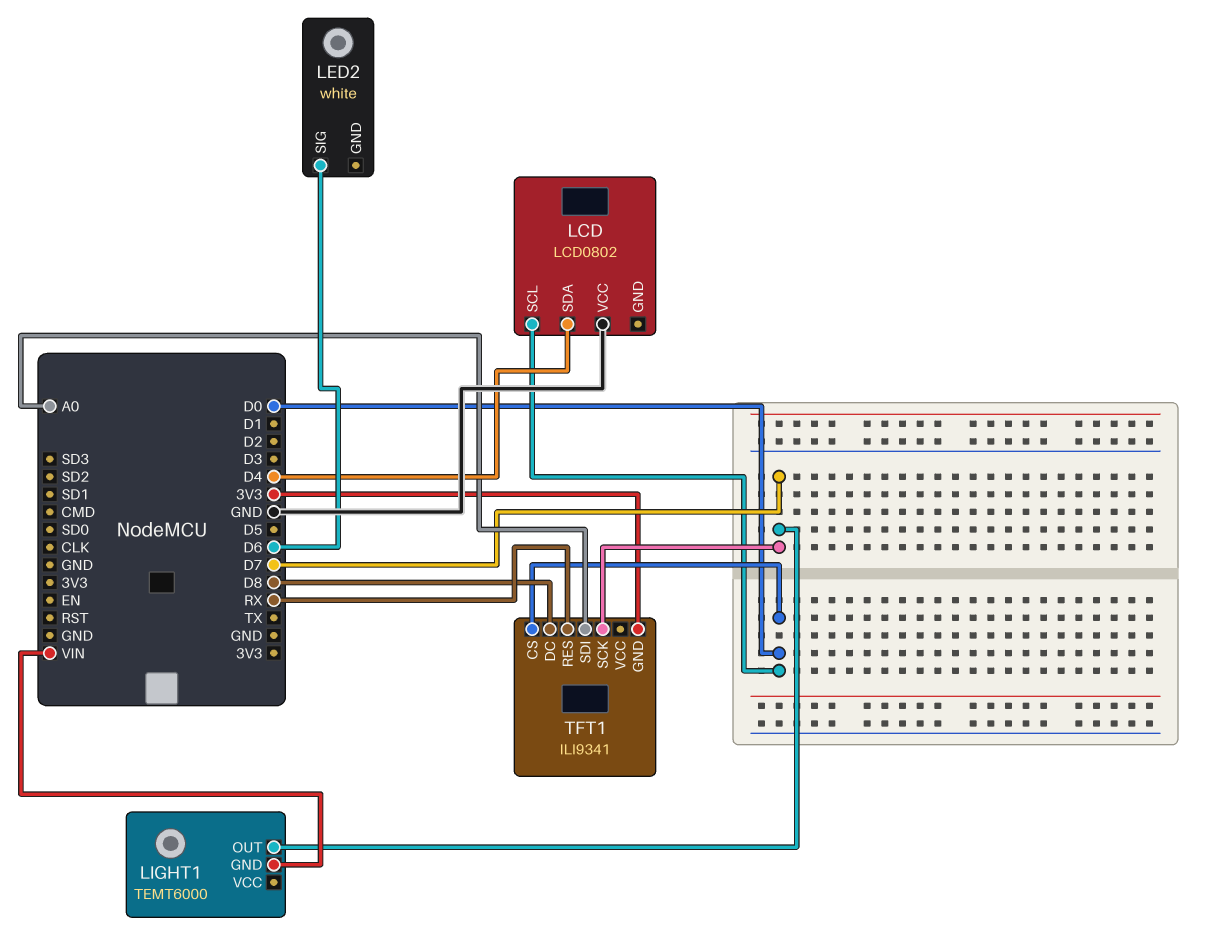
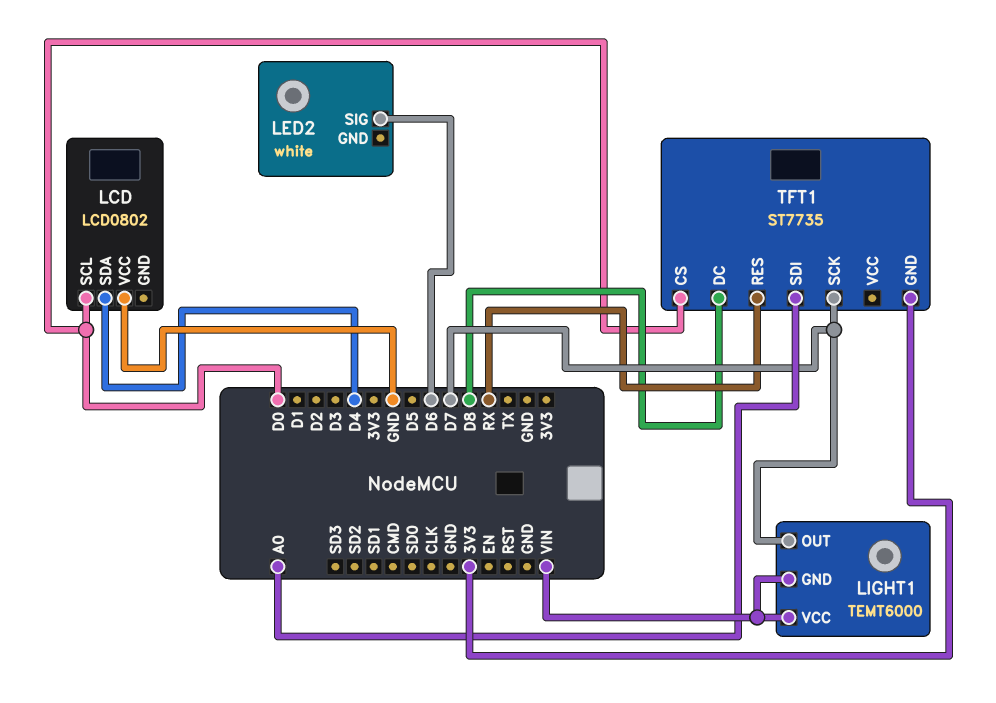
LIGHT1 pin VCC: none -> VIN
TFT1: ILI9341 -> ST7735

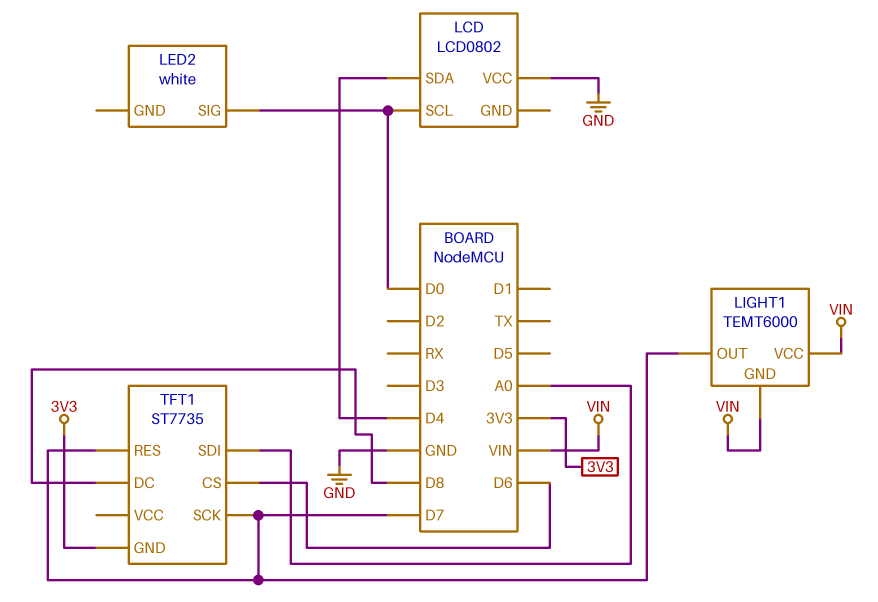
LED2 pin SIG: D6 -> D0
TFT1 pin CS: D0 -> D6
TFT1 pin RES: RX -> D7

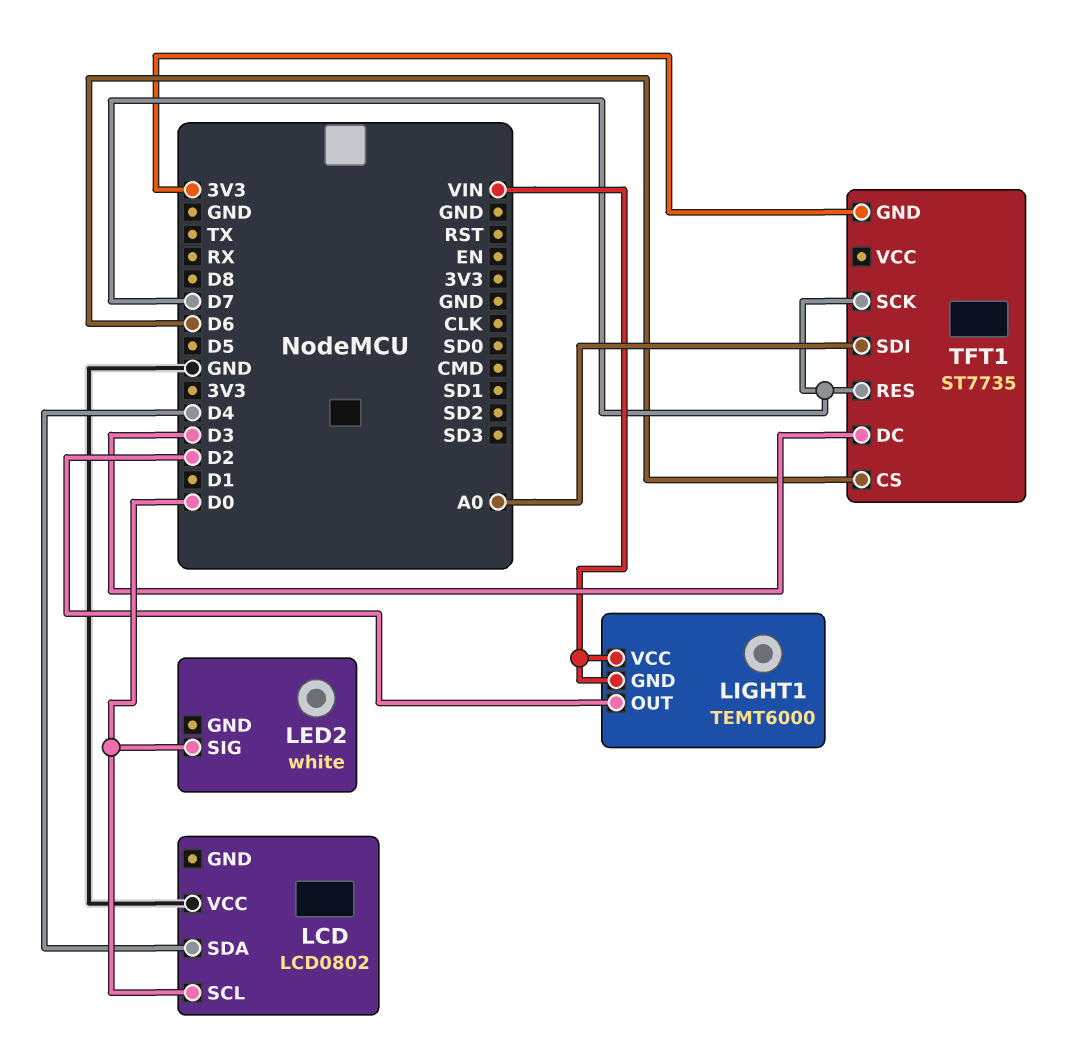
LIGHT1 pin OUT: D7 -> D2
TFT1 pin DC: D8 -> D3

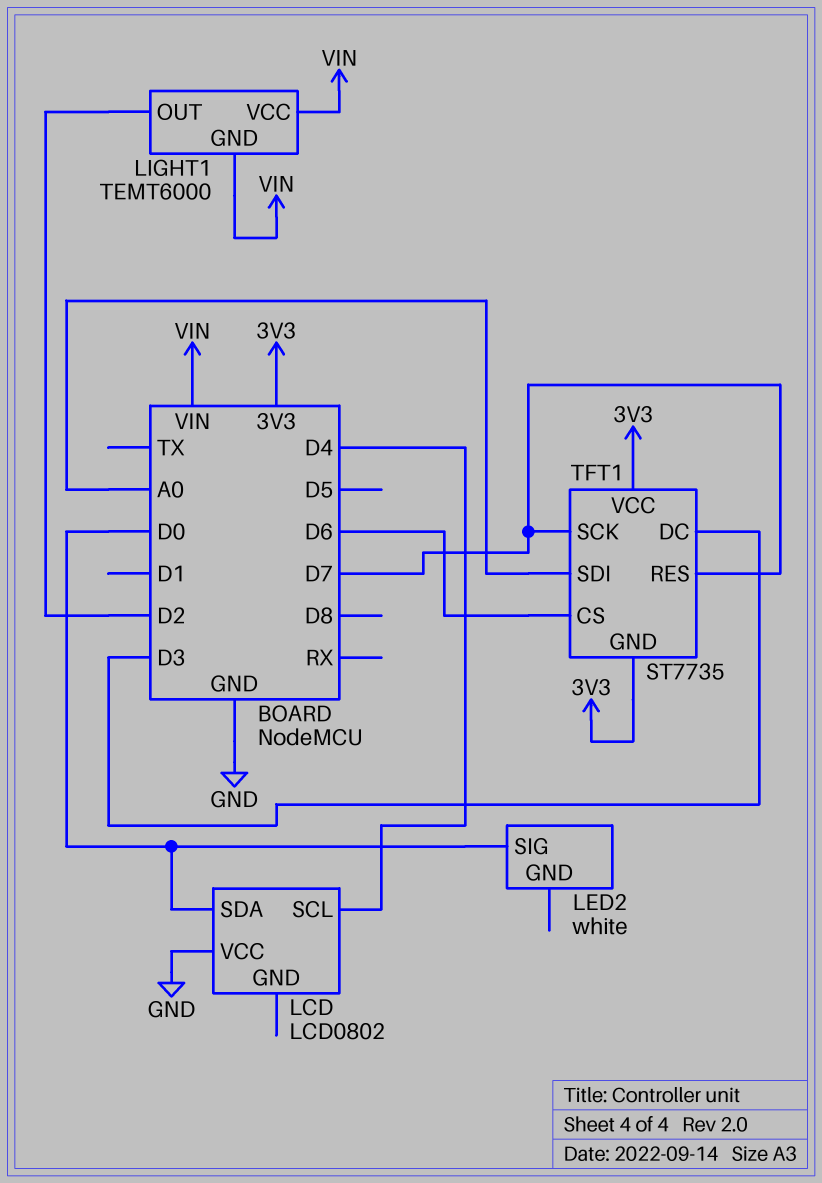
LCD pin SCL: D0 -> D4
LCD pin SDA: D4 -> D0
TFT1 pin VCC: none -> 3V3

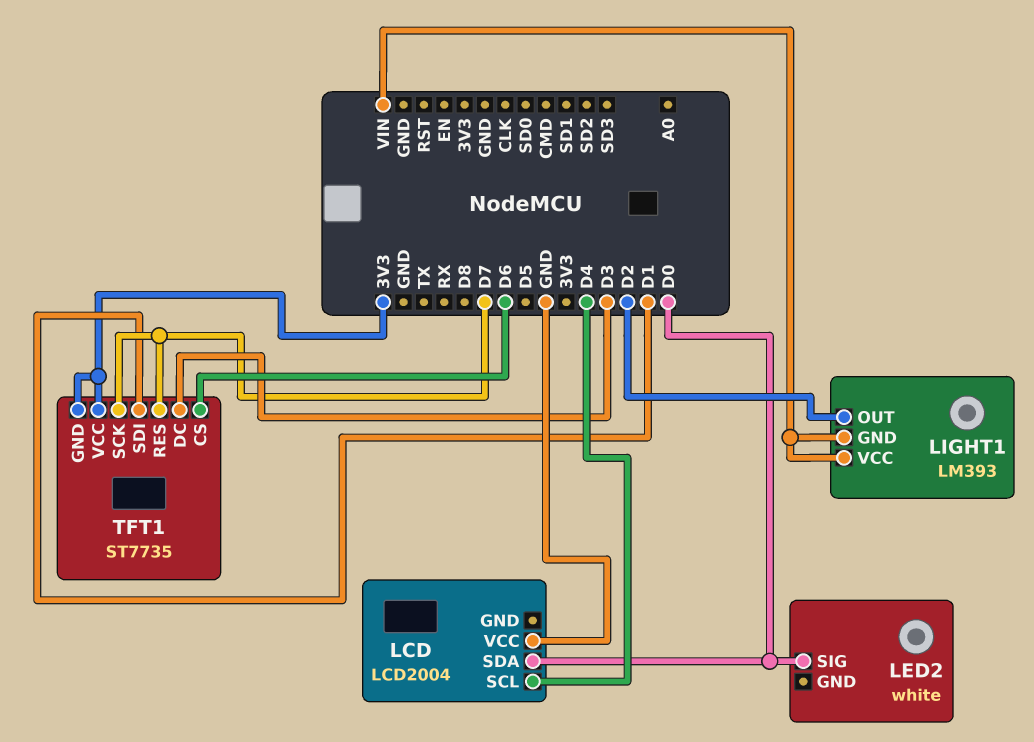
LCD: LCD0802 -> LCD2004
LIGHT1: TEMT6000 -> LM393
TFT1 pin SDI: A0 -> D1

